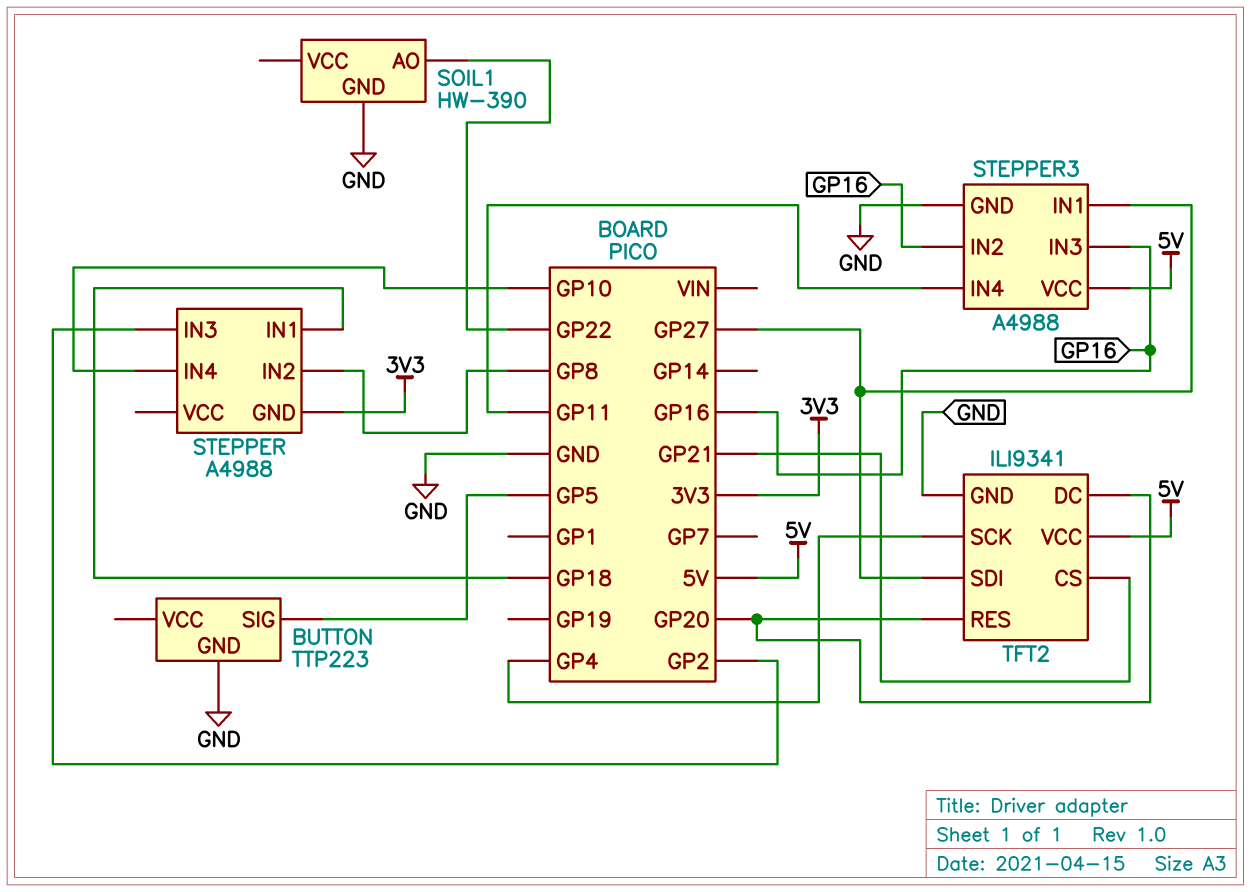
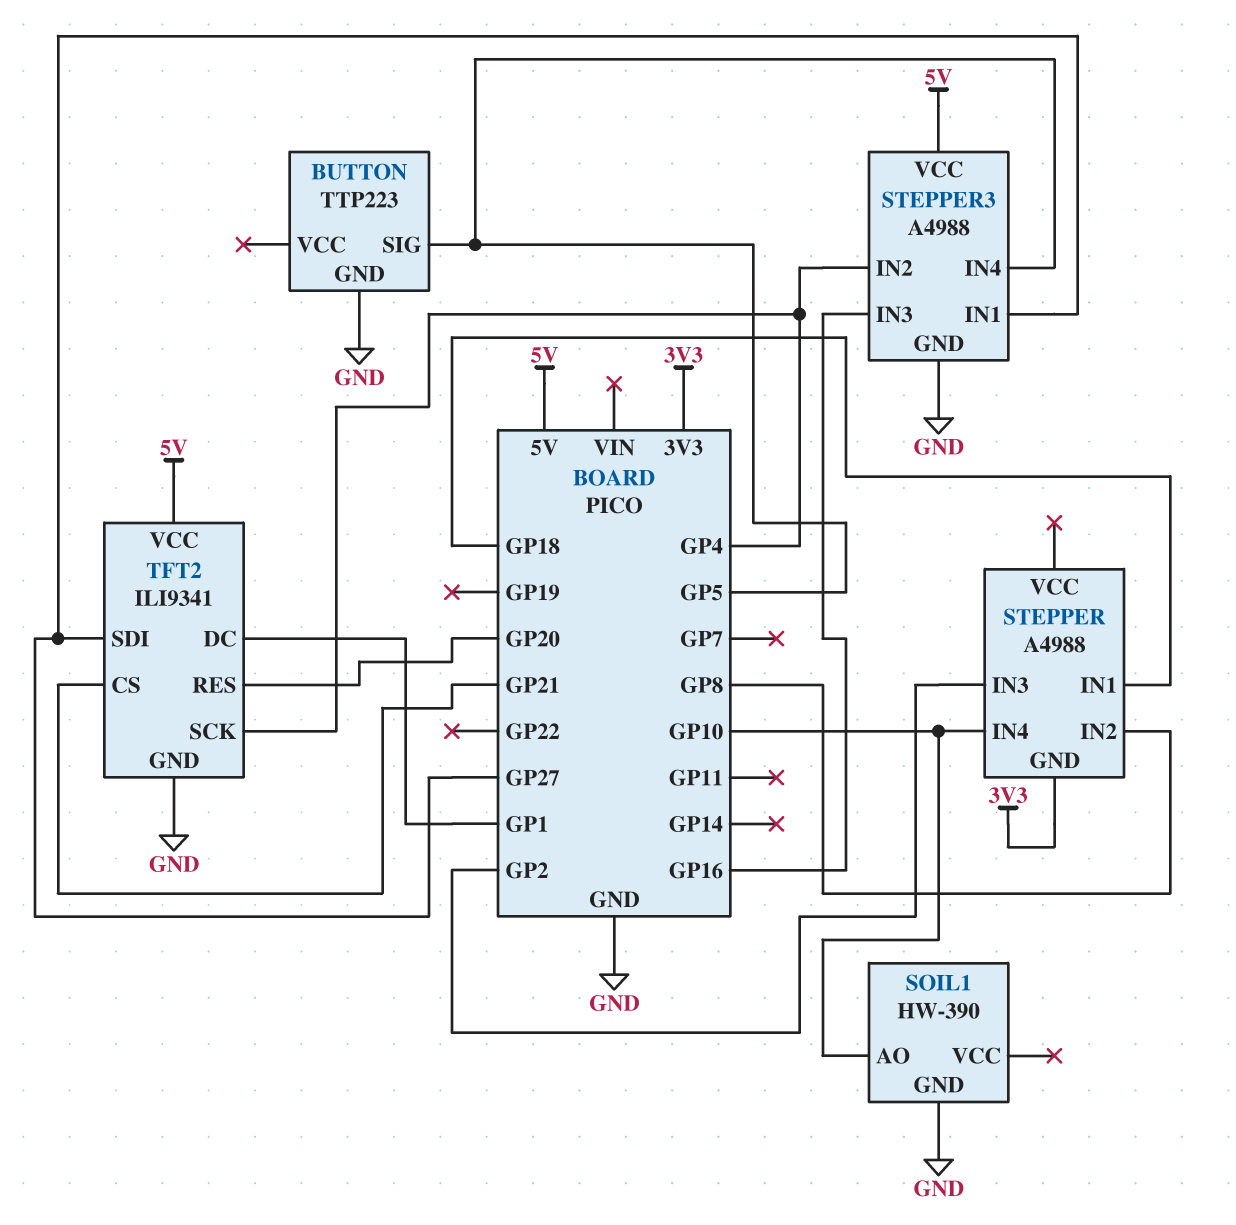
SOIL1 pin AO: GP22 -> GP10
STEPPER3 pin IN2: GP16 -> GP4
STEPPER3 pin IN4: GP11 -> GP5
TFT2 pin DC: GP20 -> GP1

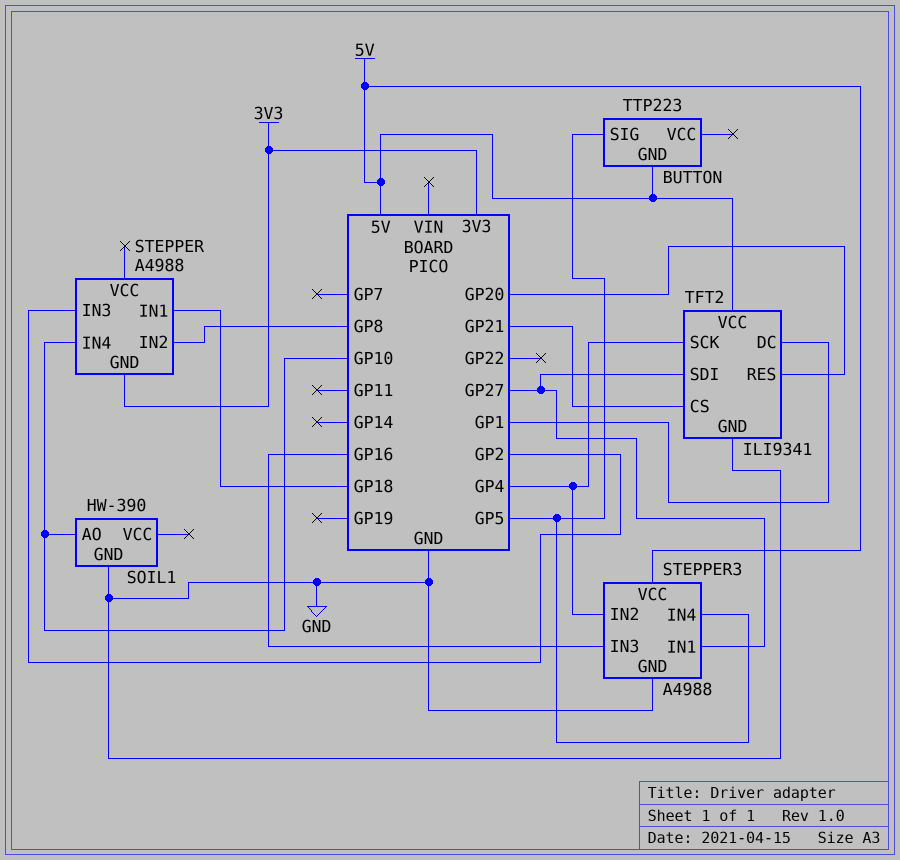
BUTTON pin GND: GND -> 5V

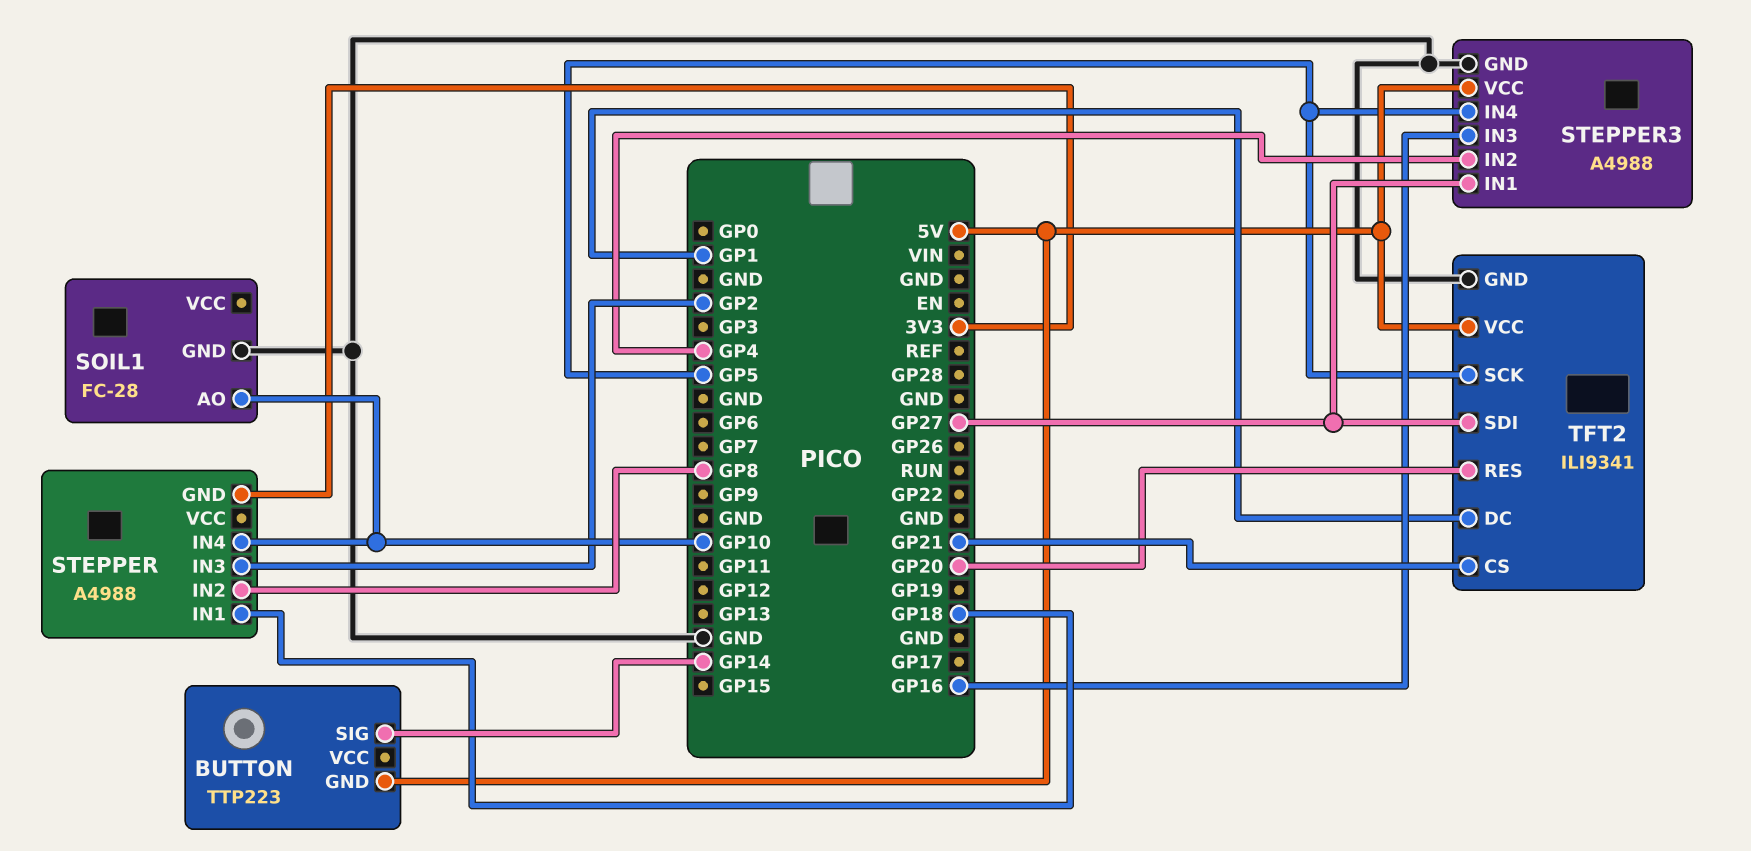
BUTTON pin SIG: GP5 -> GP14
SOIL1: HW-390 -> FC-28
TFT2 pin SCK: GP4 -> GP5

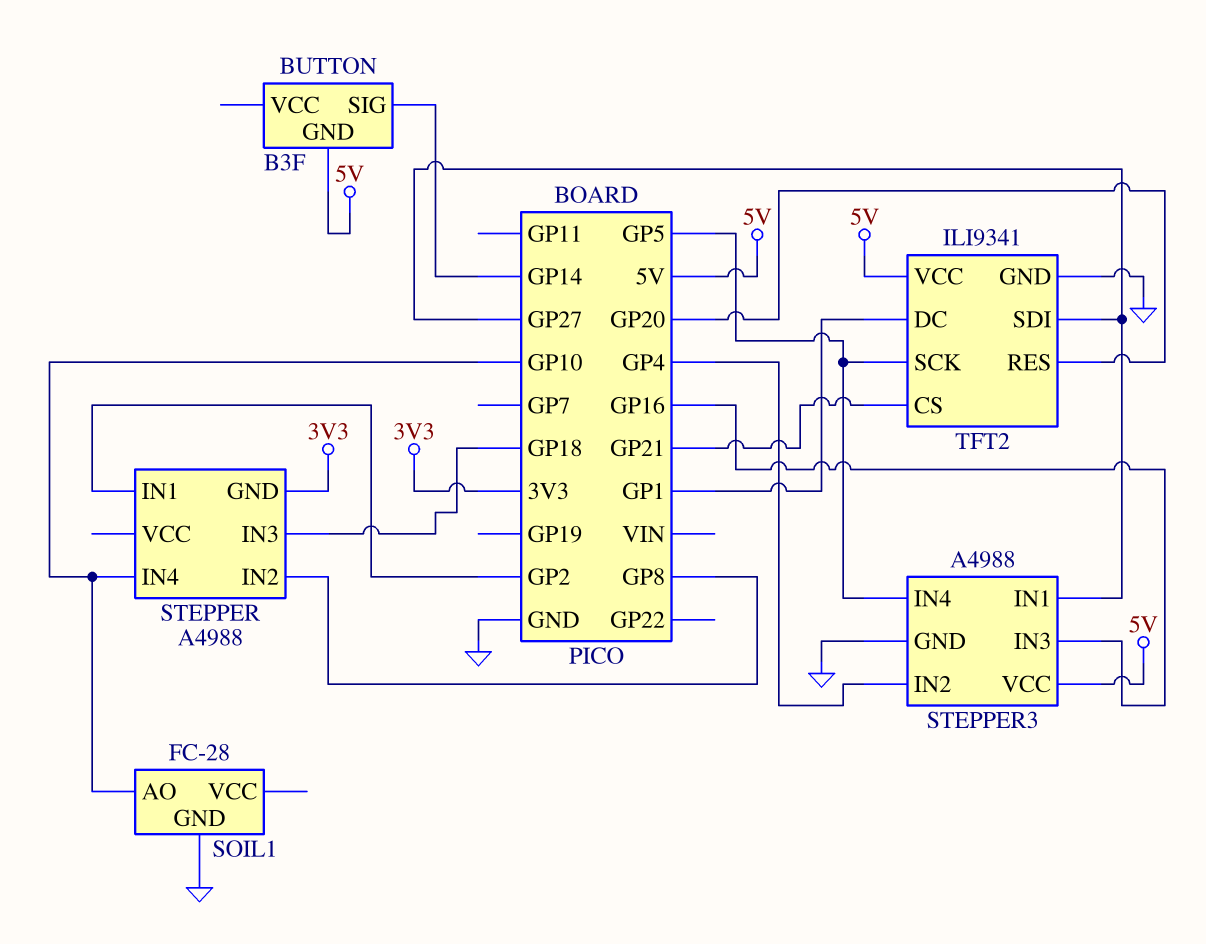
BUTTON: TTP223 -> B3F
STEPPER pin IN1: GP18 -> GP2
STEPPER pin IN3: GP2 -> GP18

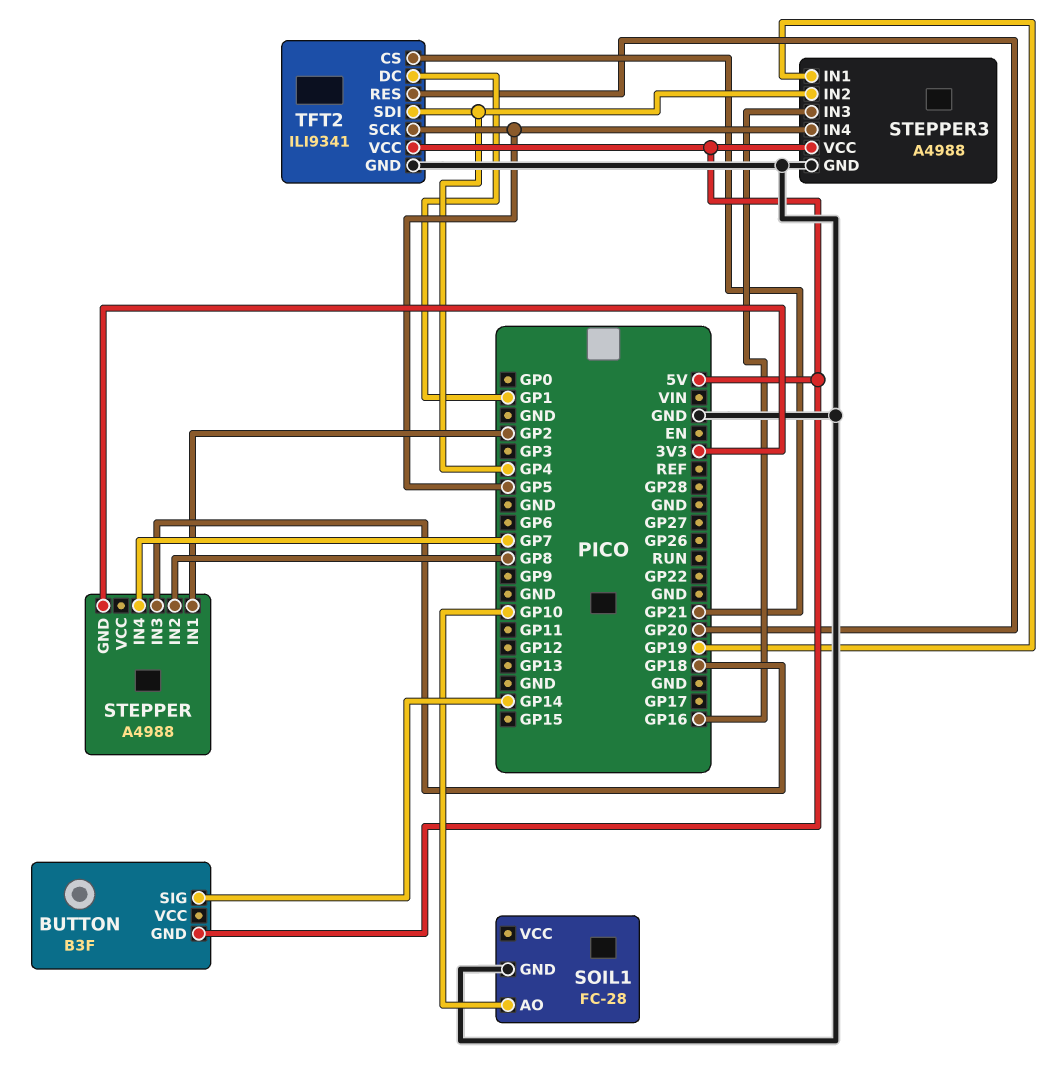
STEPPER pin IN4: GP10 -> GP7
STEPPER3 pin IN1: GP27 -> GP19
TFT2 pin SDI: GP27 -> GP4

